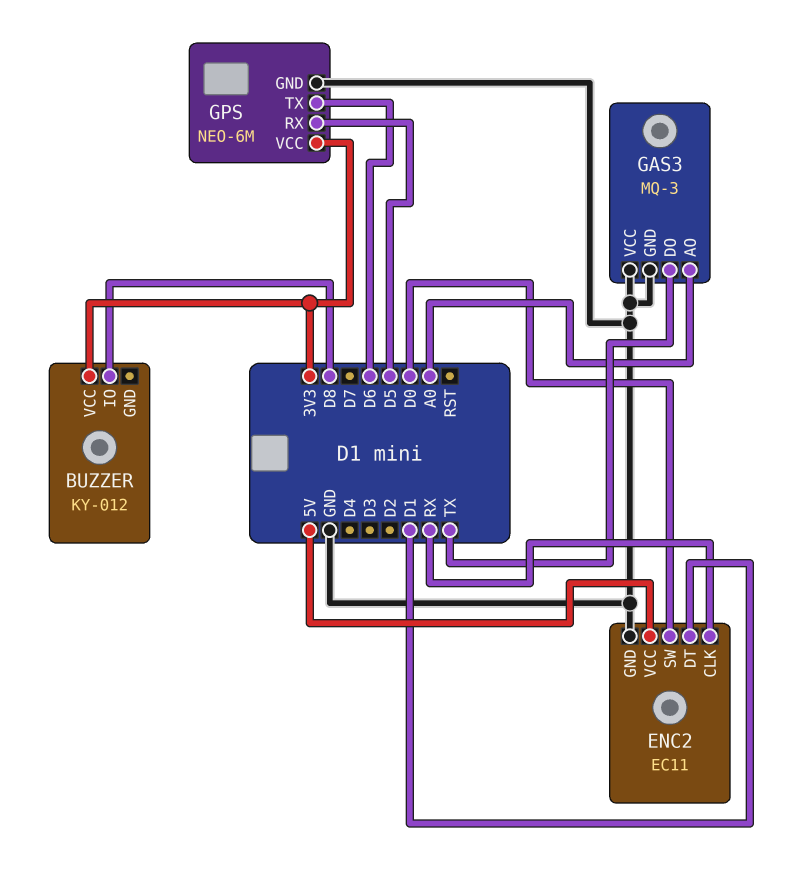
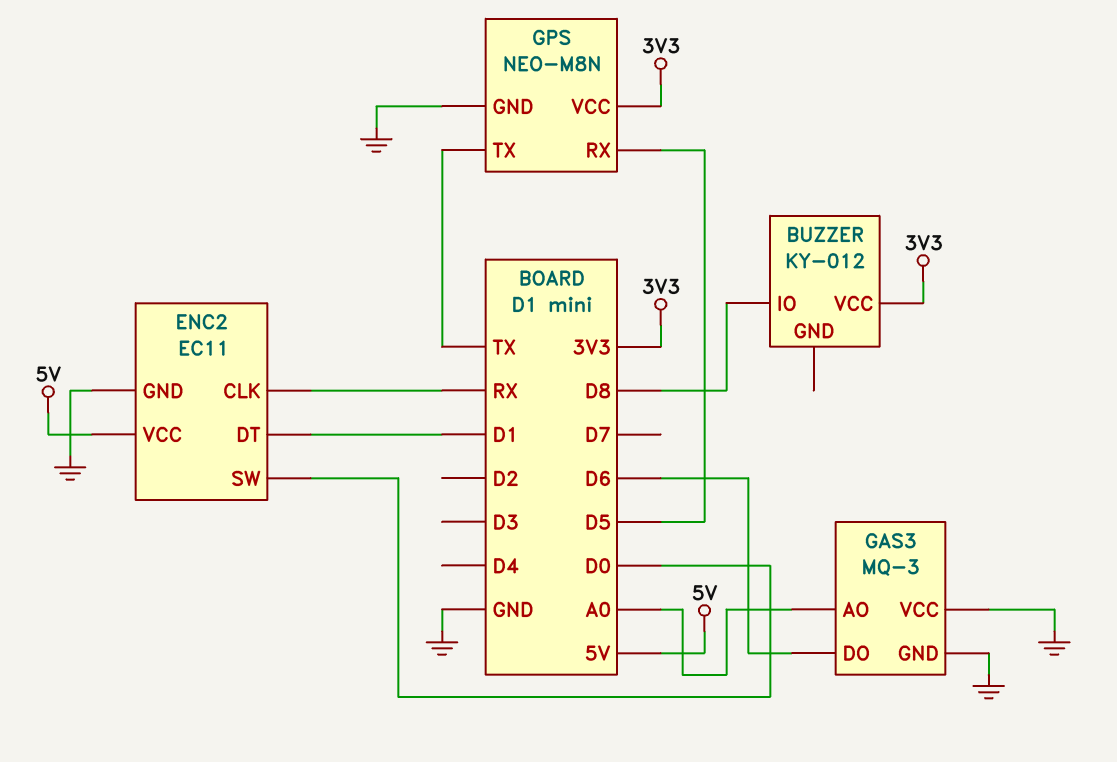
GAS3 pin DO: TX -> D6
GPS: NEO-6M -> NEO-M8N
GPS pin TX: D6 -> TX

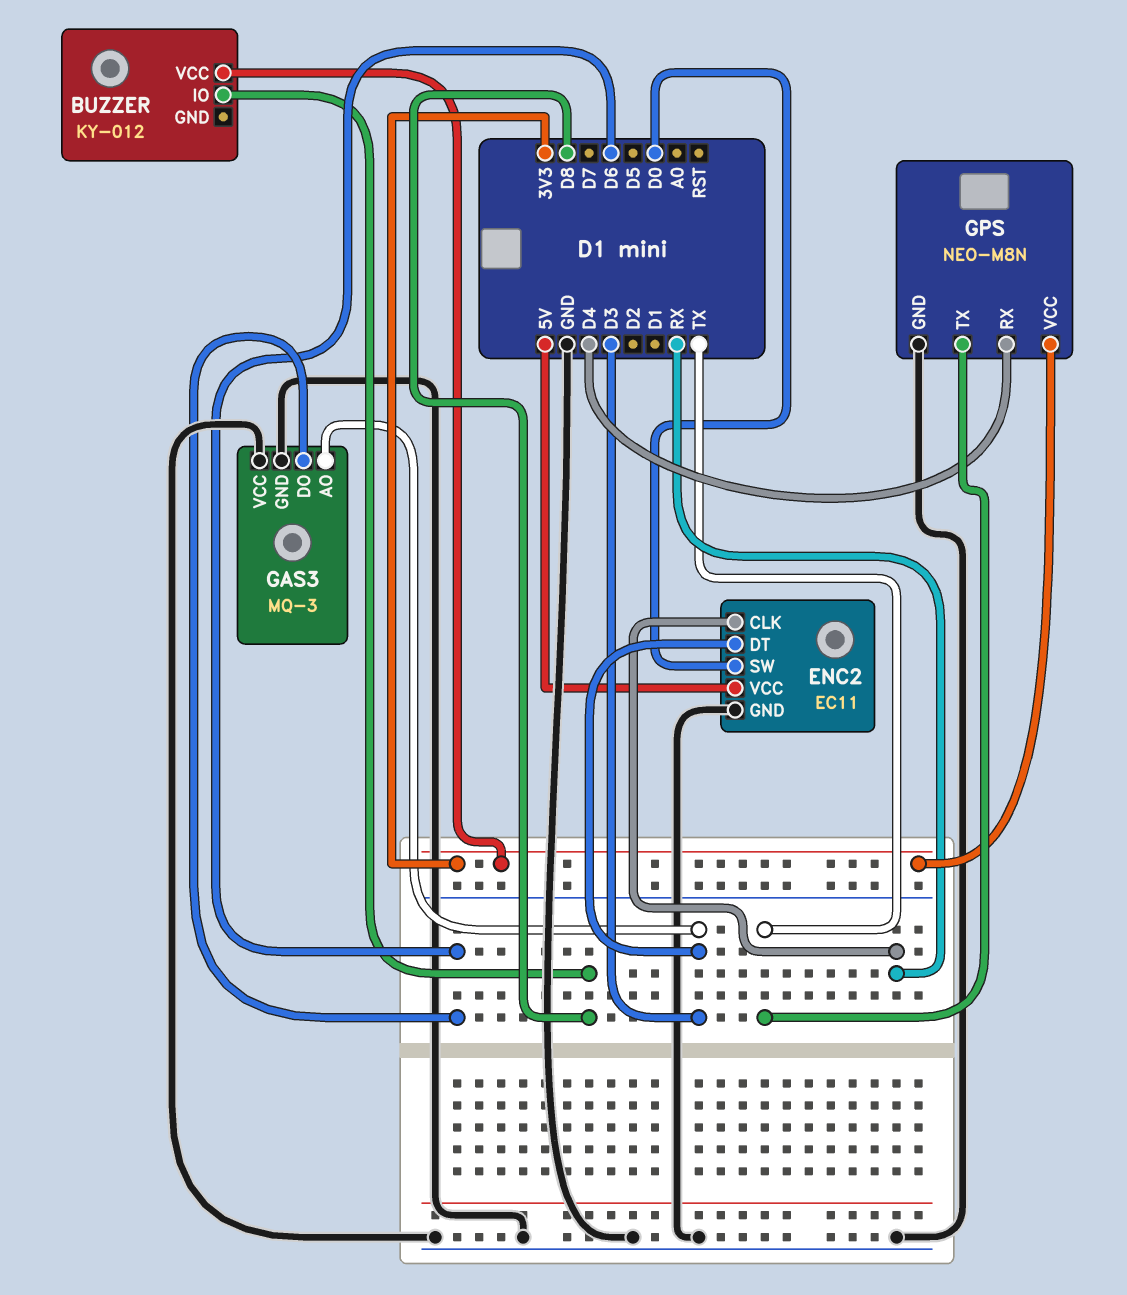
ENC2 pin DT: D1 -> D3
GAS3 pin AO: A0 -> D3
GPS pin RX: D5 -> D4

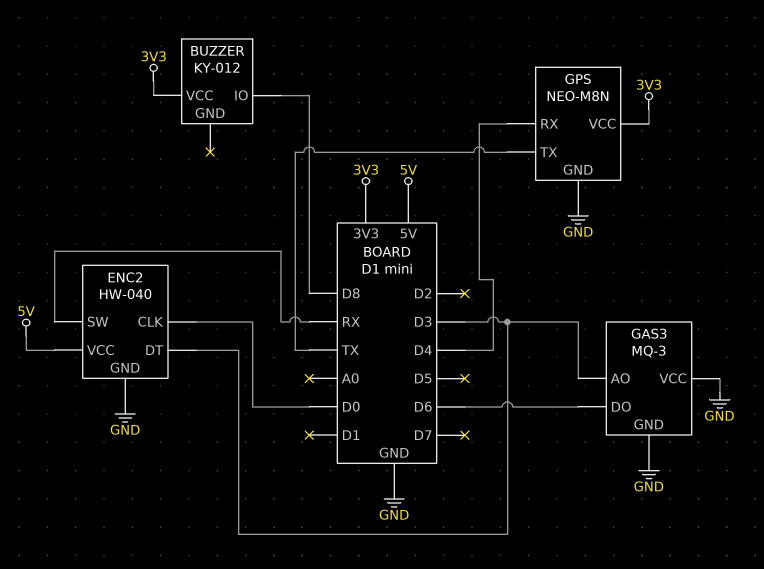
ENC2: EC11 -> HW-040
ENC2 pin CLK: RX -> D0
ENC2 pin SW: D0 -> RX

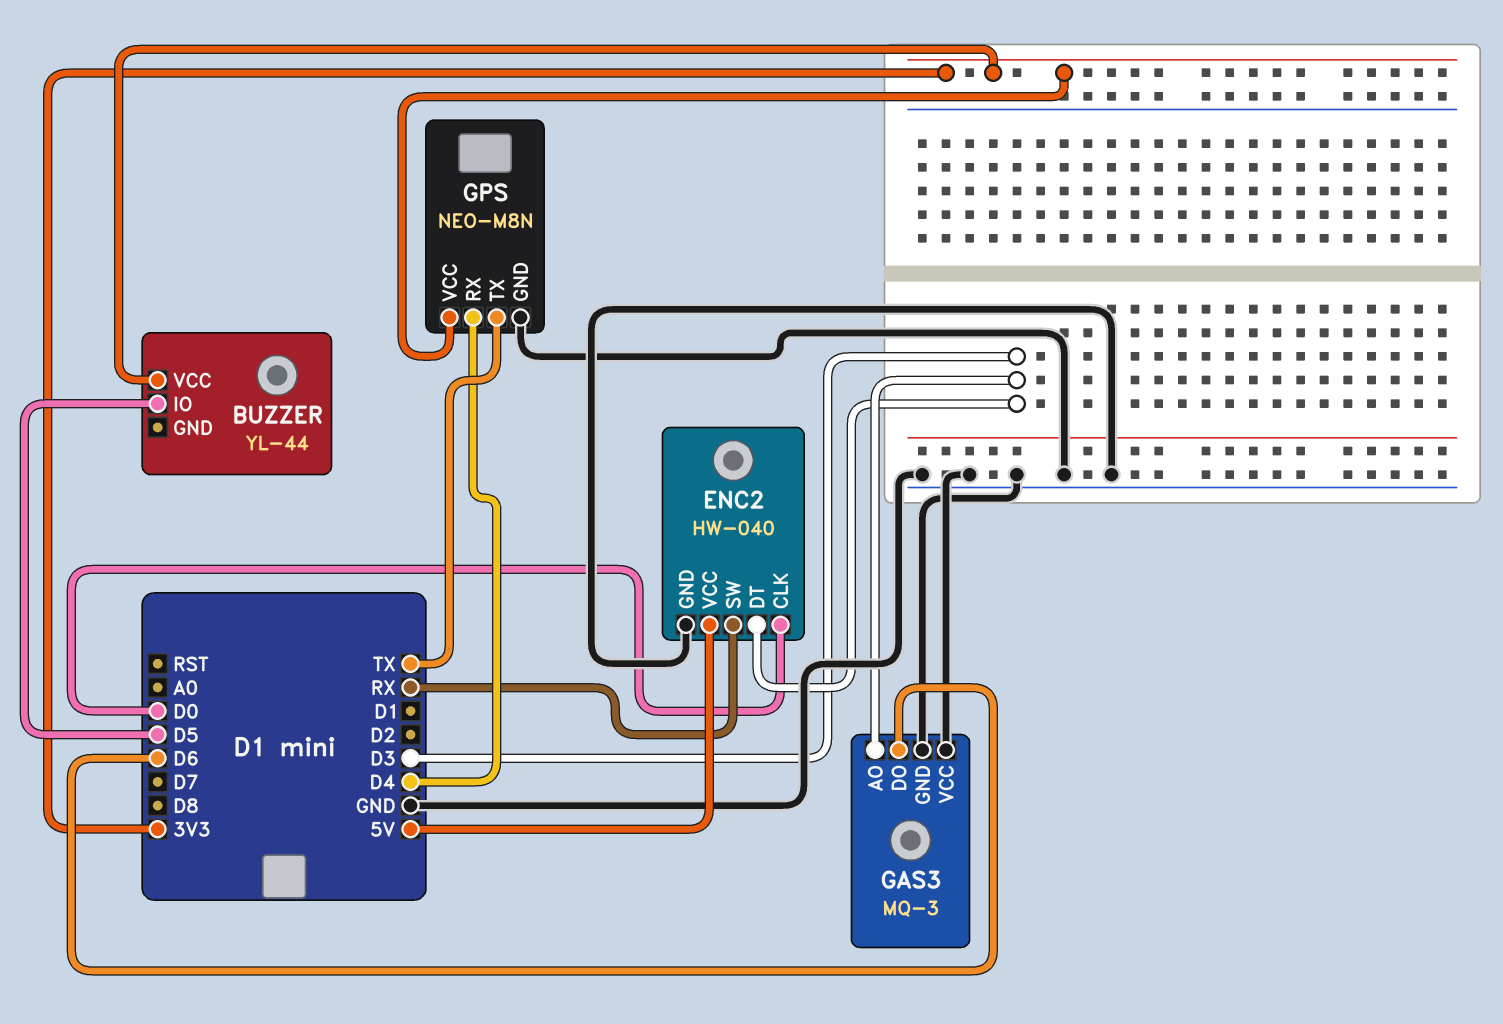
BUZZER: KY-012 -> YL-44
BUZZER pin IO: D8 -> D5

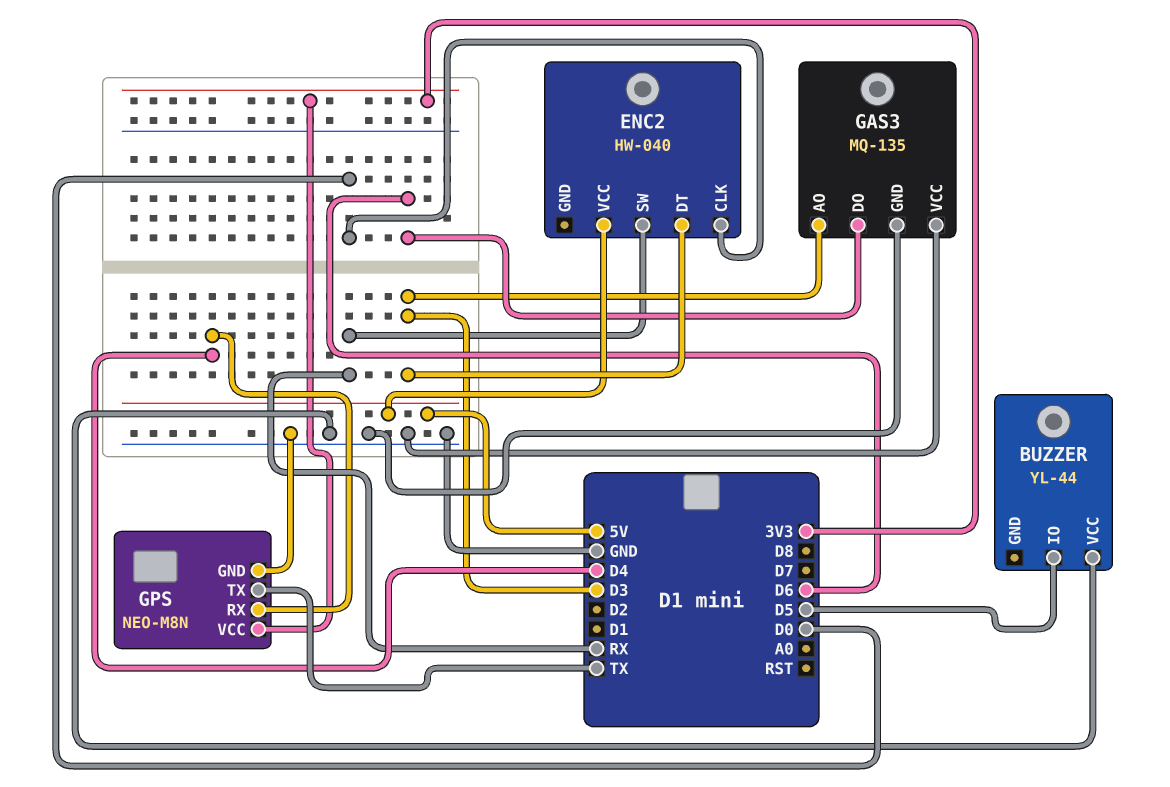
BUZZER pin VCC: 3V3 -> GND
ENC2 pin GND: GND -> none
GAS3: MQ-3 -> MQ-135

